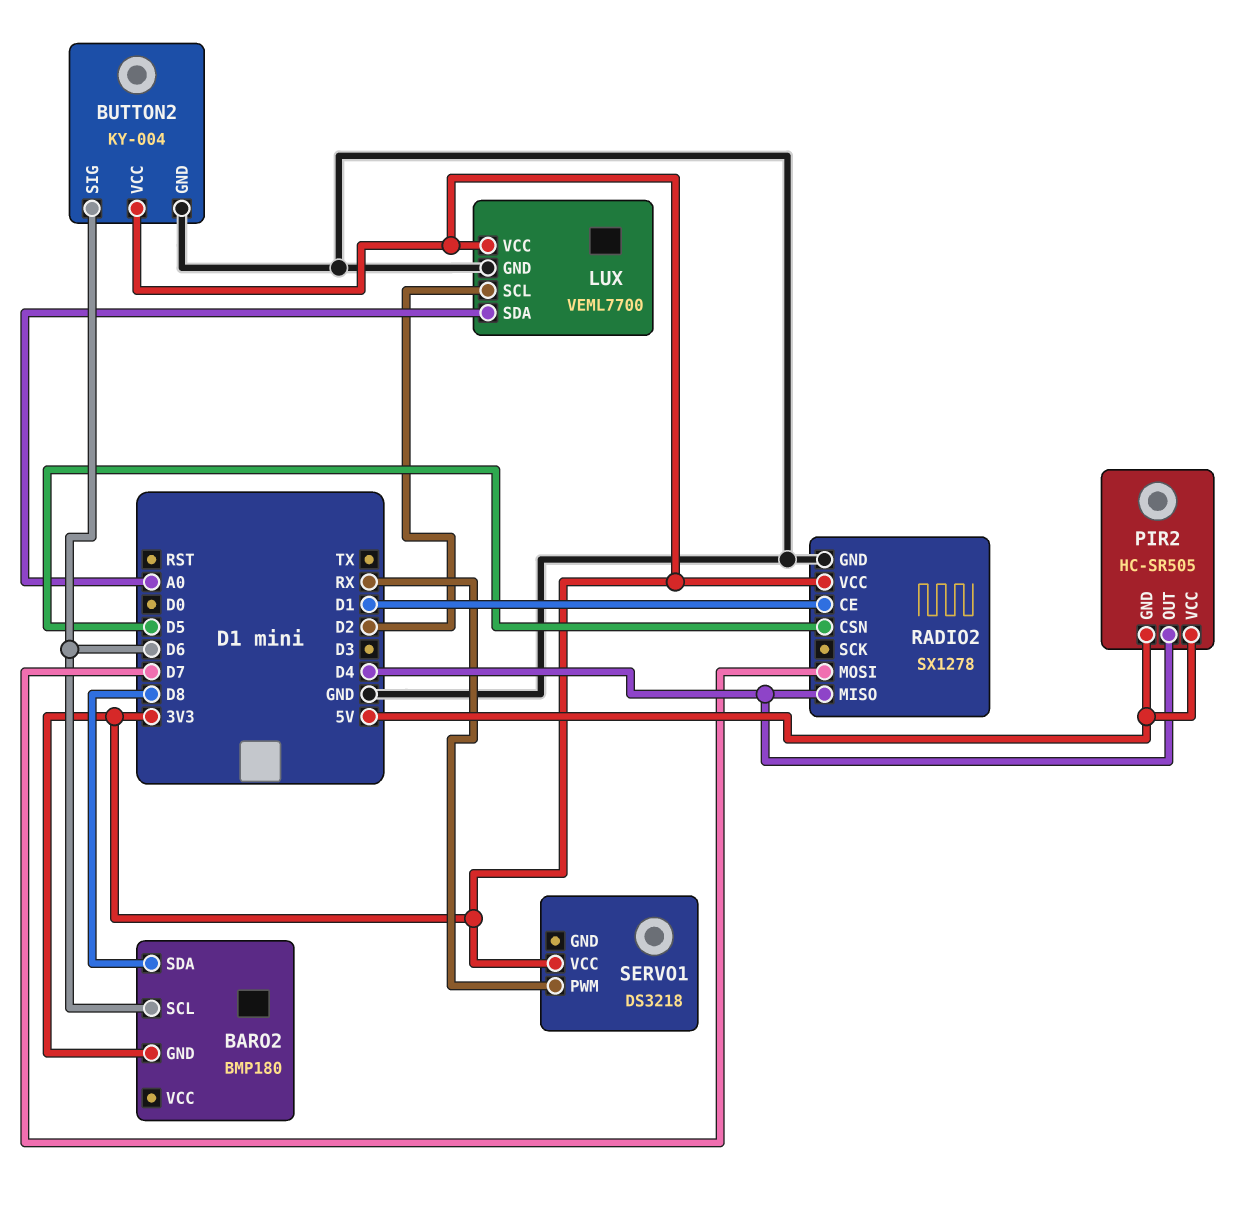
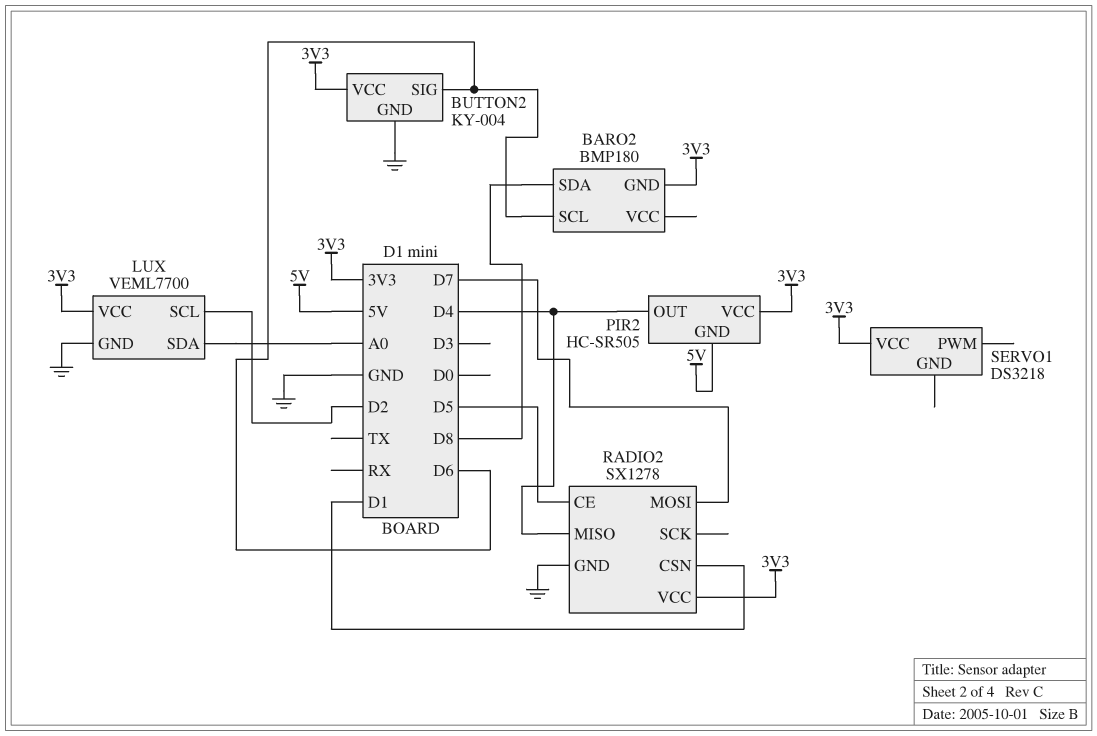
PIR2 pin VCC: 5V -> 3V3
RADIO2 pin CE: D1 -> D5
RADIO2 pin CSN: D5 -> D1
SERVO1 pin PWM: RX -> none

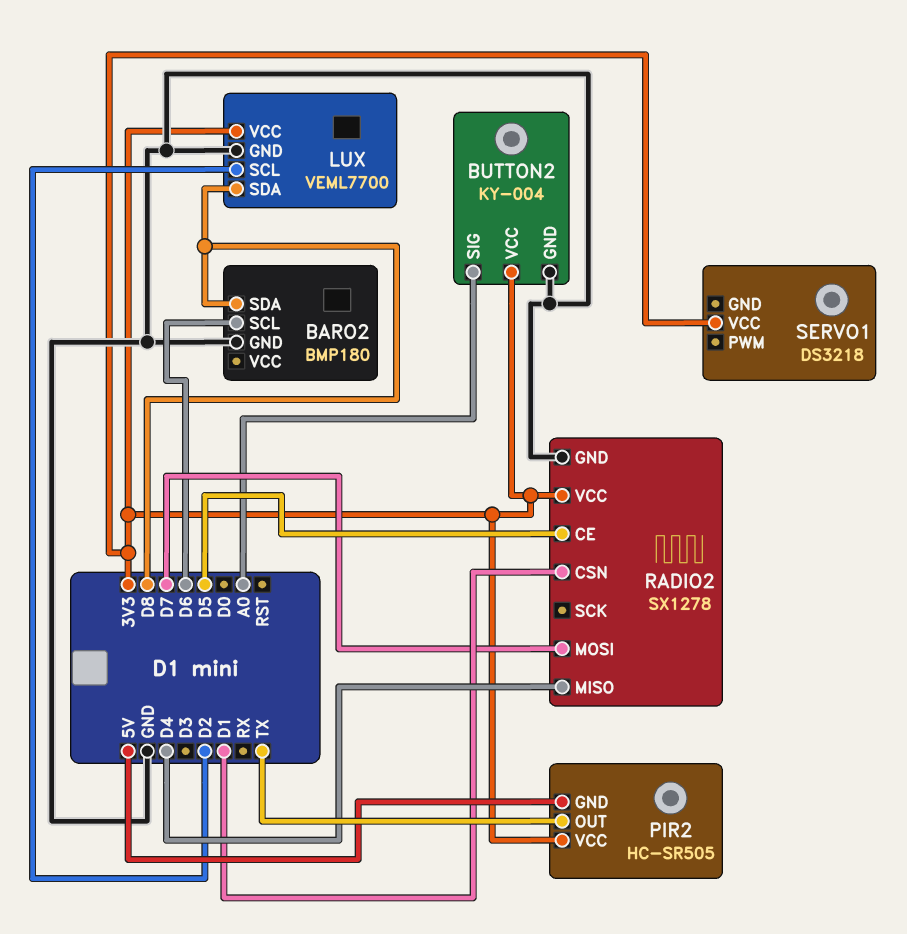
BARO2 pin GND: 3V3 -> GND
BUTTON2 pin SIG: D6 -> A0
LUX pin SDA: A0 -> D8
PIR2 pin OUT: D4 -> TX

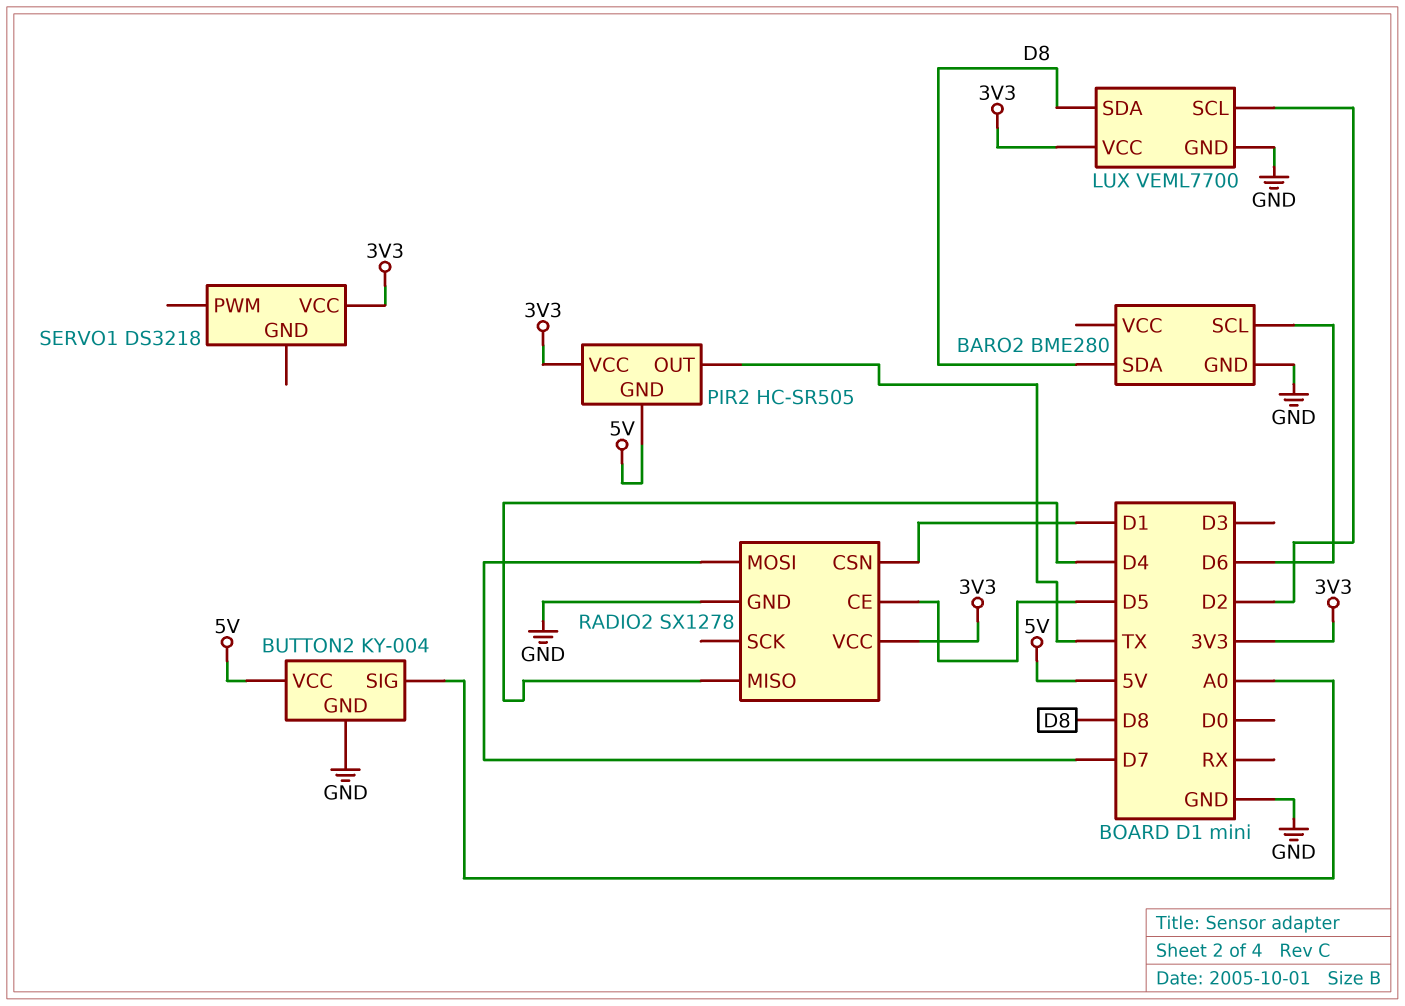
BARO2: BMP180 -> BME280
BUTTON2 pin VCC: 3V3 -> 5V

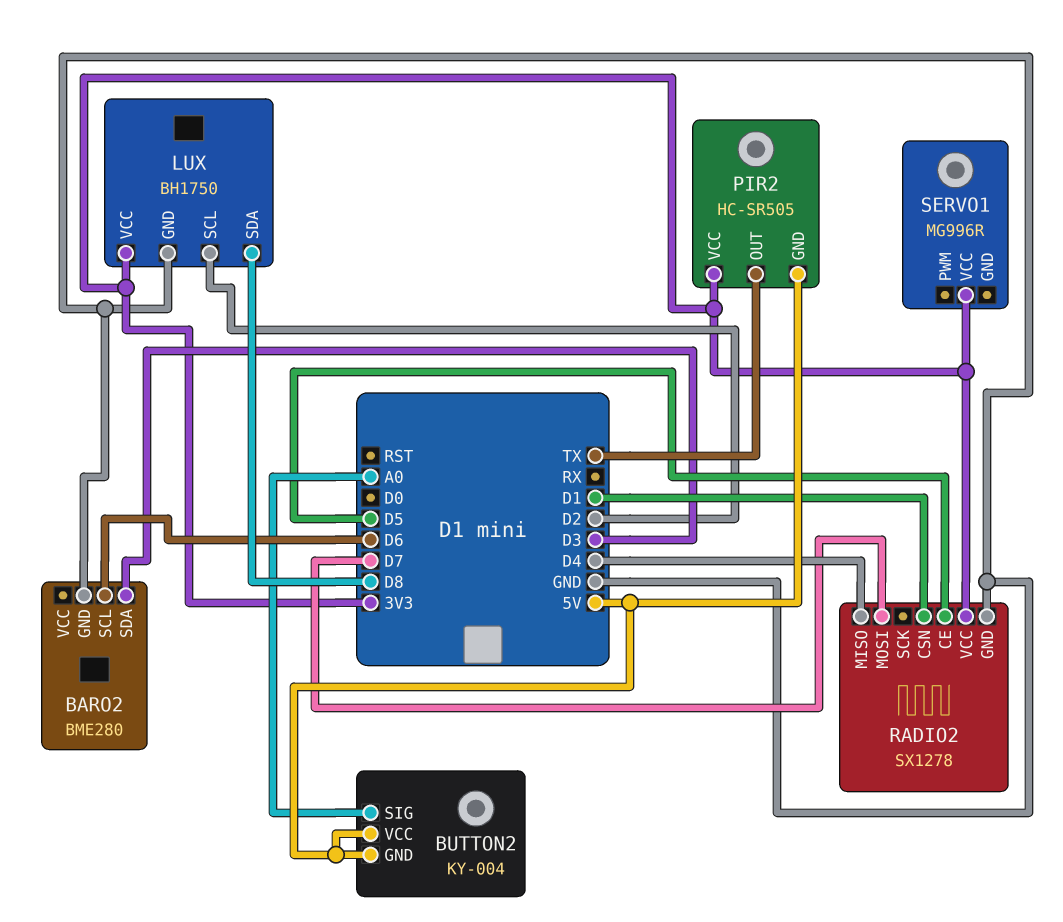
BARO2 pin SDA: D8 -> D3
BUTTON2 pin GND: GND -> 5V
LUX: VEML7700 -> BH1750
SERVO1: DS3218 -> MG996R

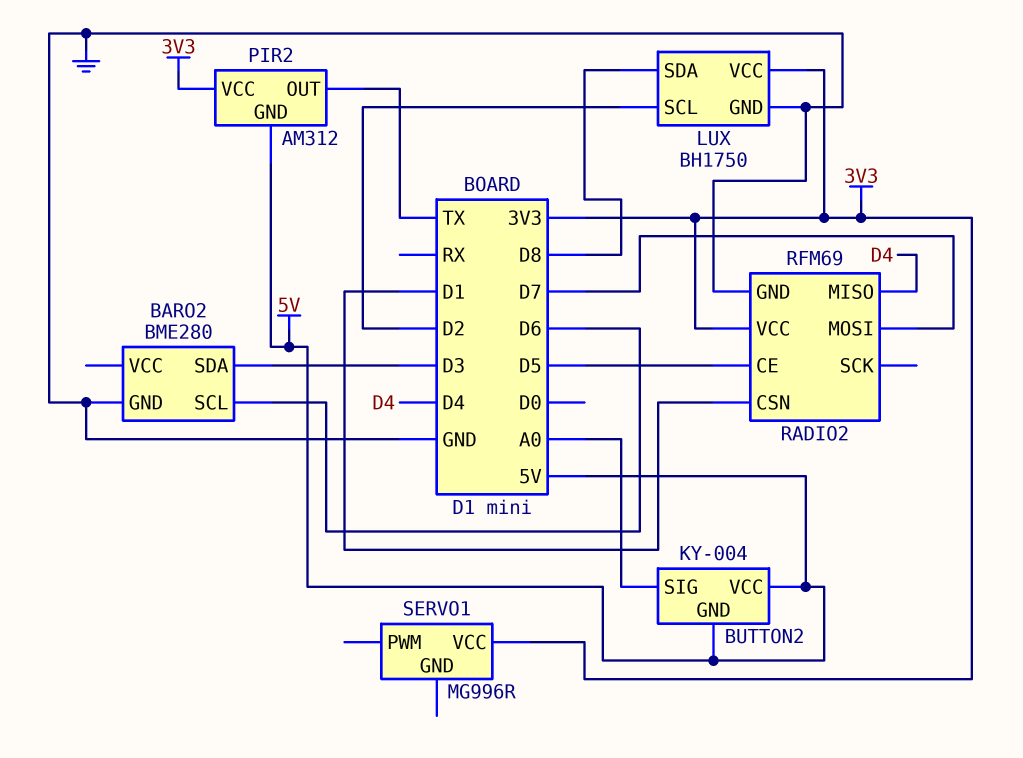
PIR2: HC-SR505 -> AM312
RADIO2: SX1278 -> RFM69

